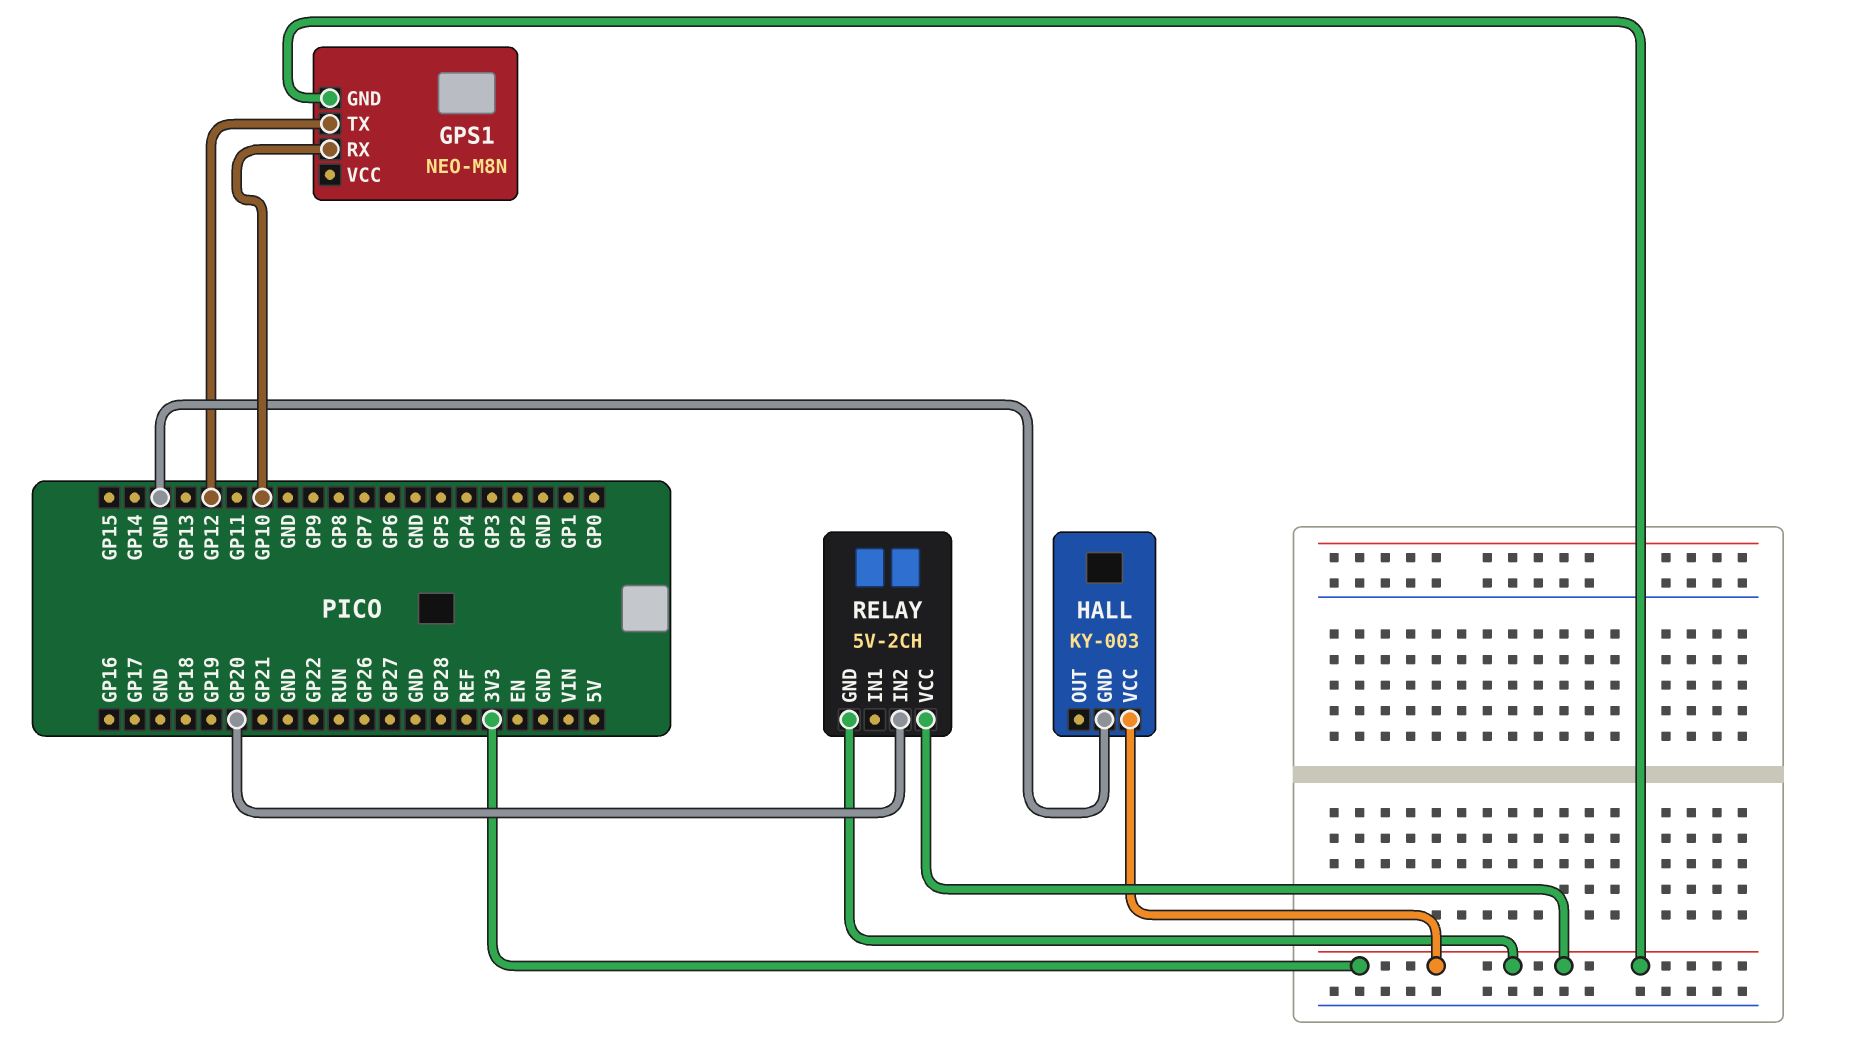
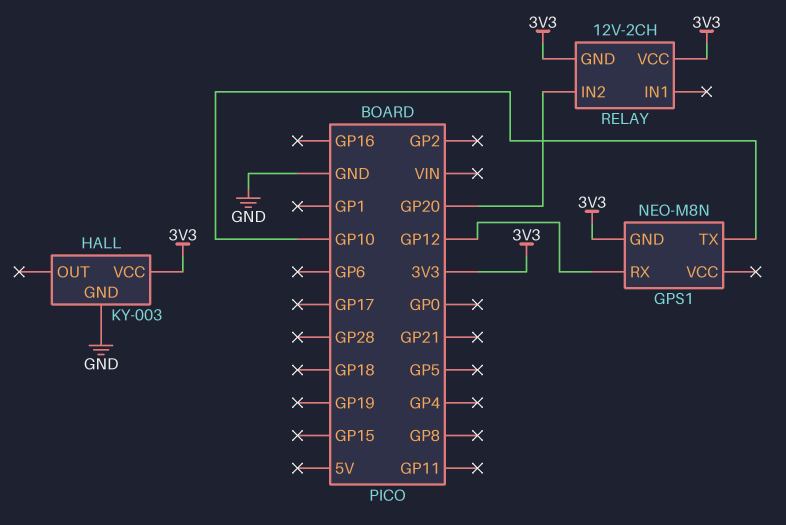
GPS1 pin RX: GP10 -> GP12
GPS1 pin TX: GP12 -> GP10
RELAY: 5V-2CH -> 12V-2CH

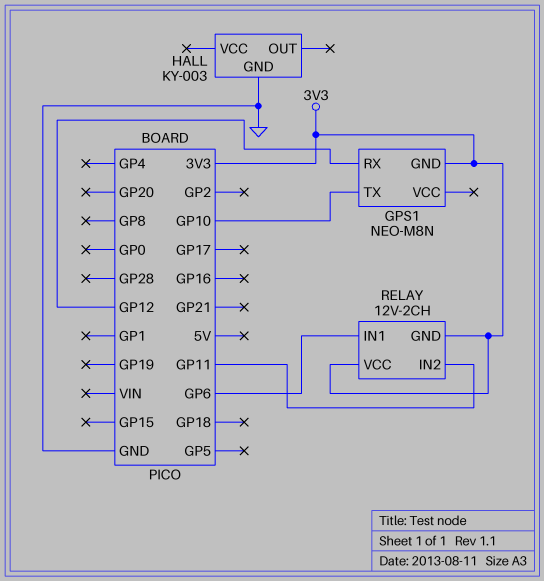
HALL pin VCC: 3V3 -> none
RELAY pin IN1: none -> GP6
RELAY pin IN2: GP20 -> GP11

